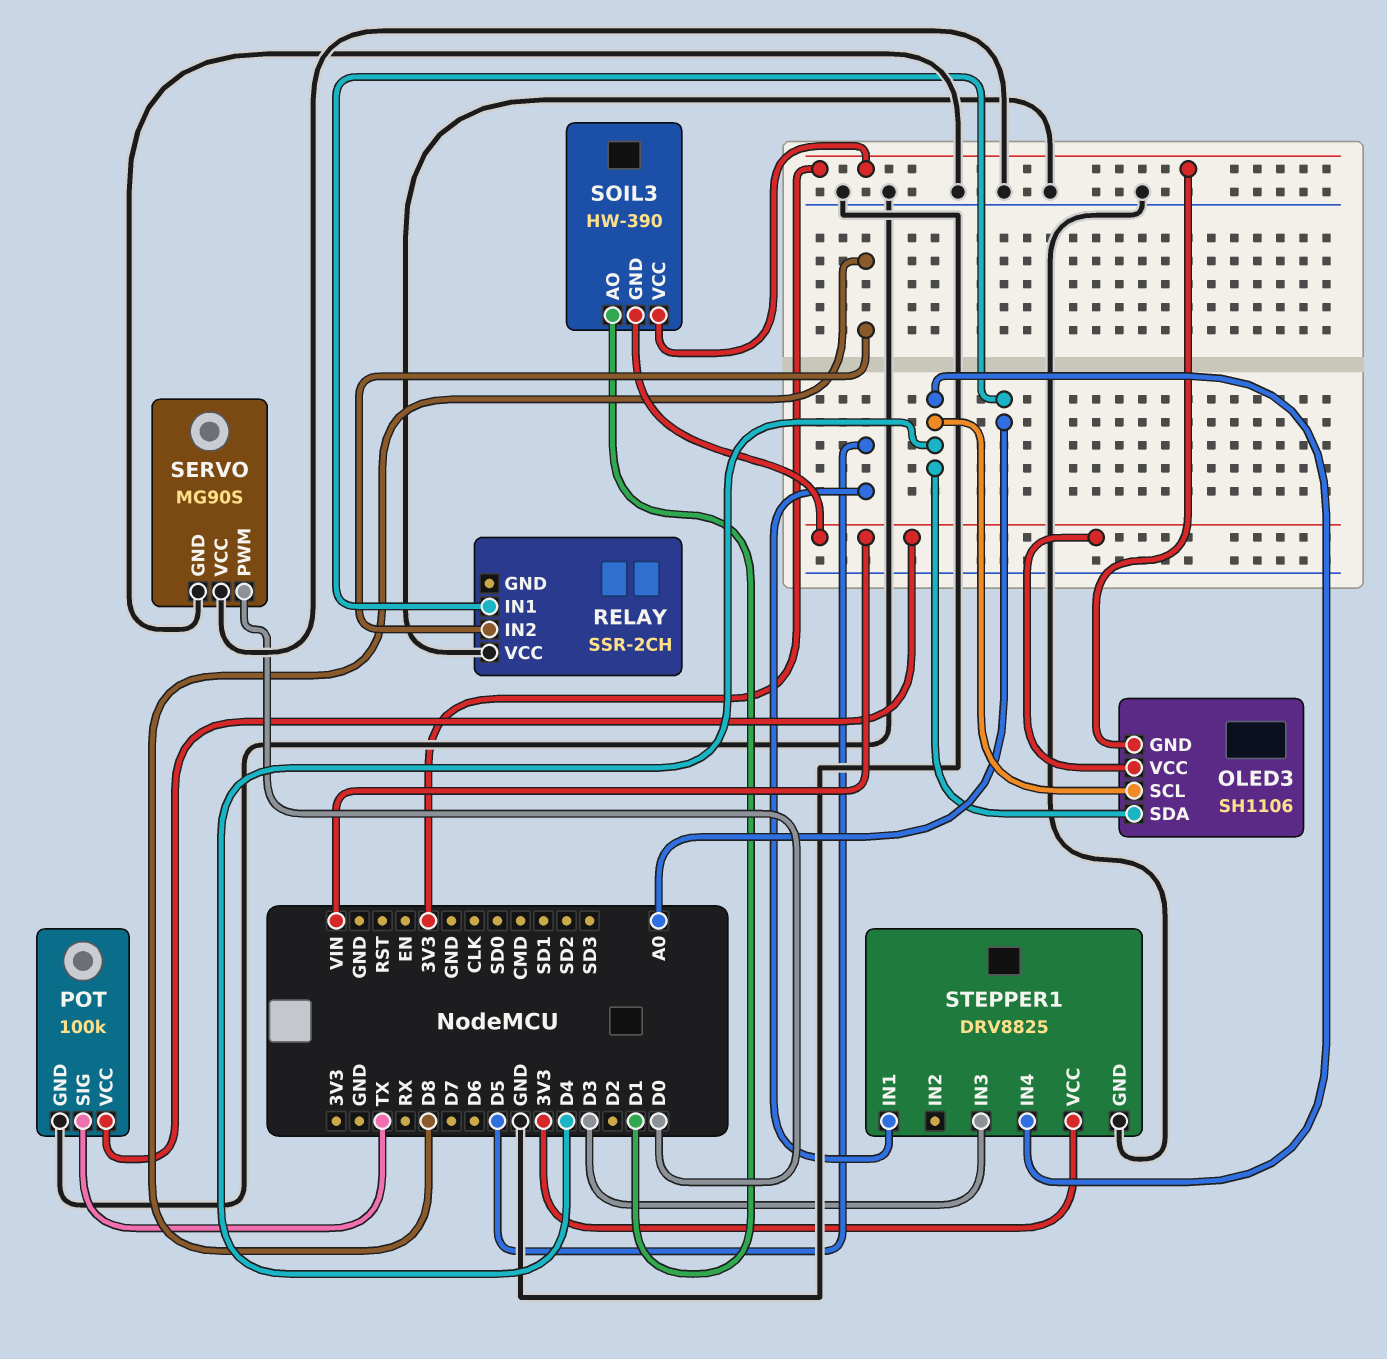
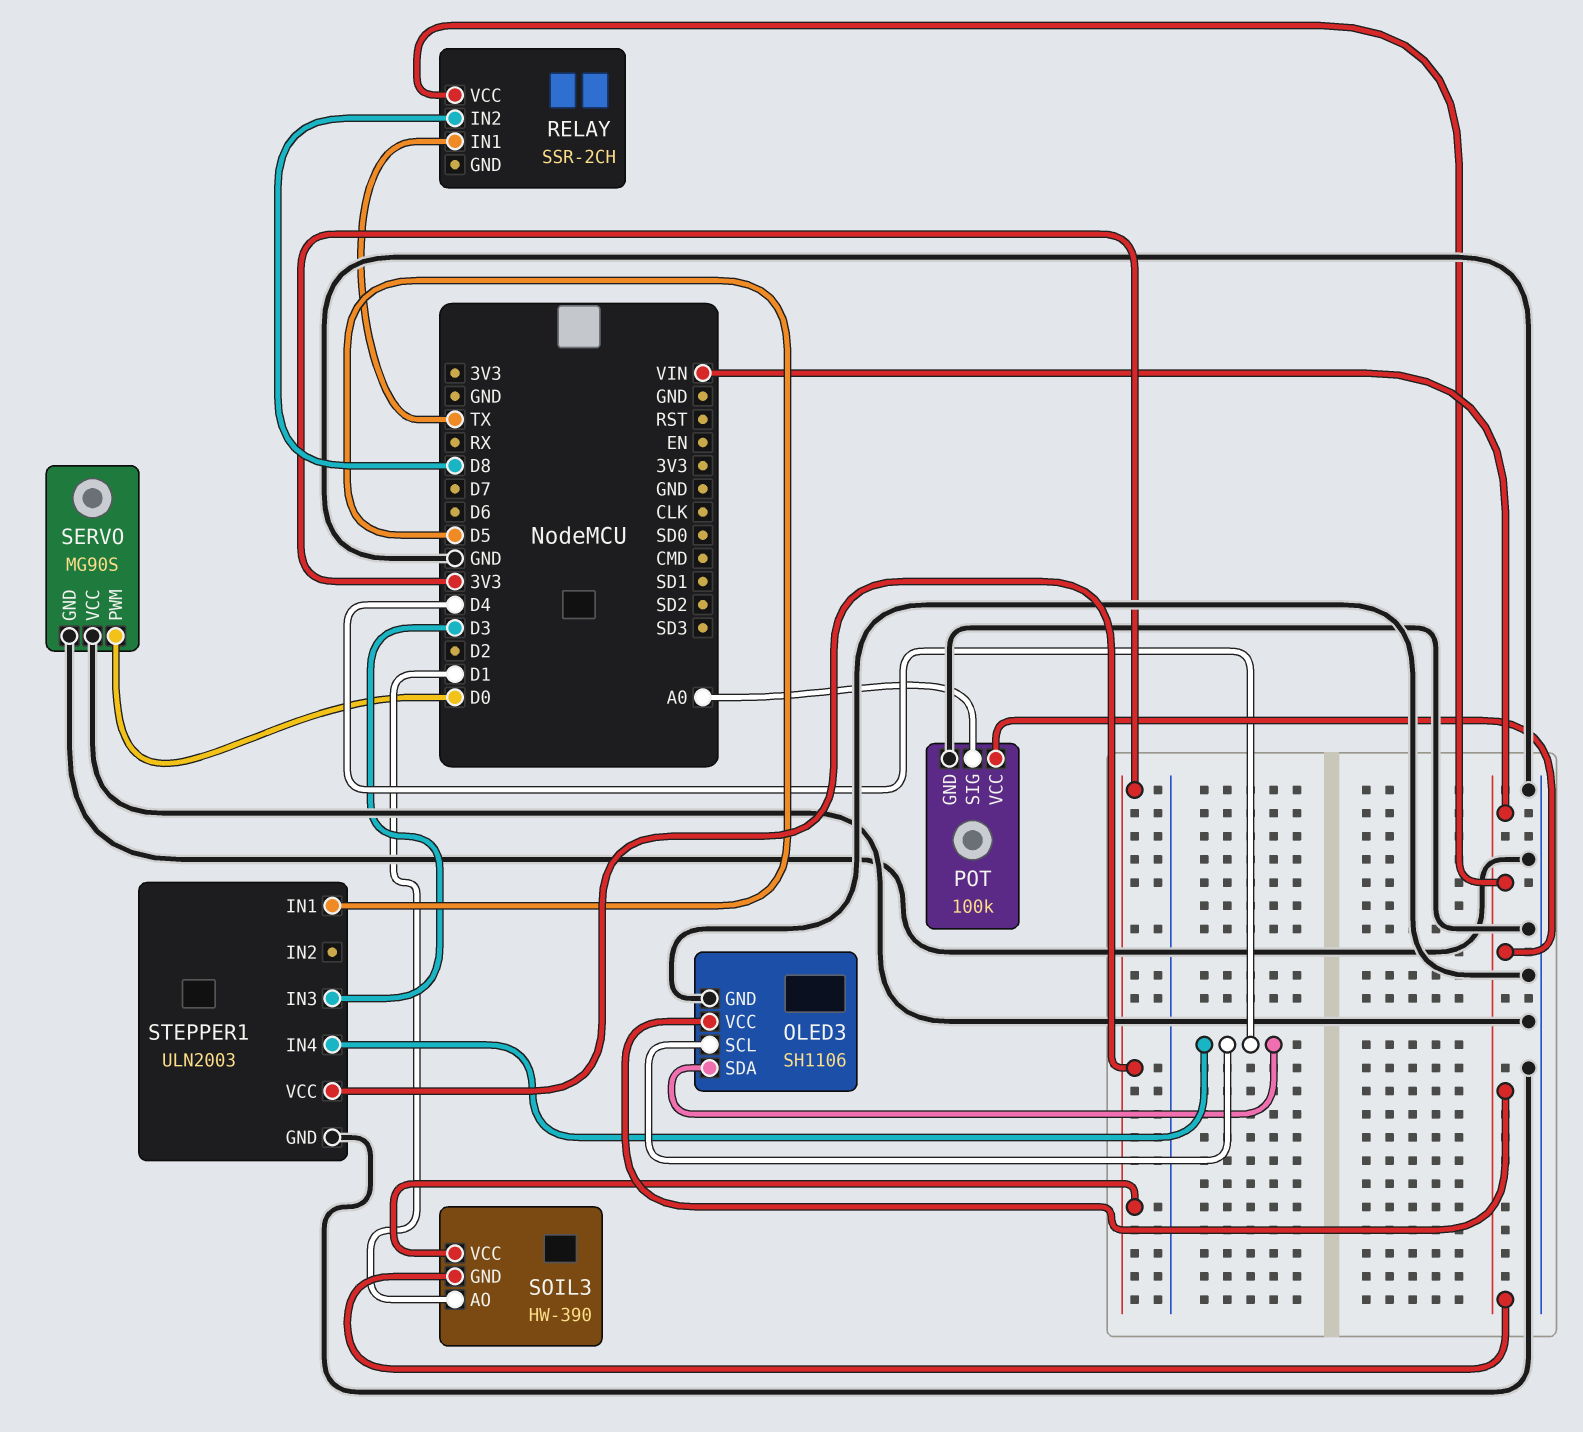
OLED3 pin GND: 3V3 -> GND
POT pin SIG: TX -> A0
RELAY pin IN1: A0 -> TX
RELAY pin VCC: GND -> VIN
STEPPER1: DRV8825 -> ULN2003

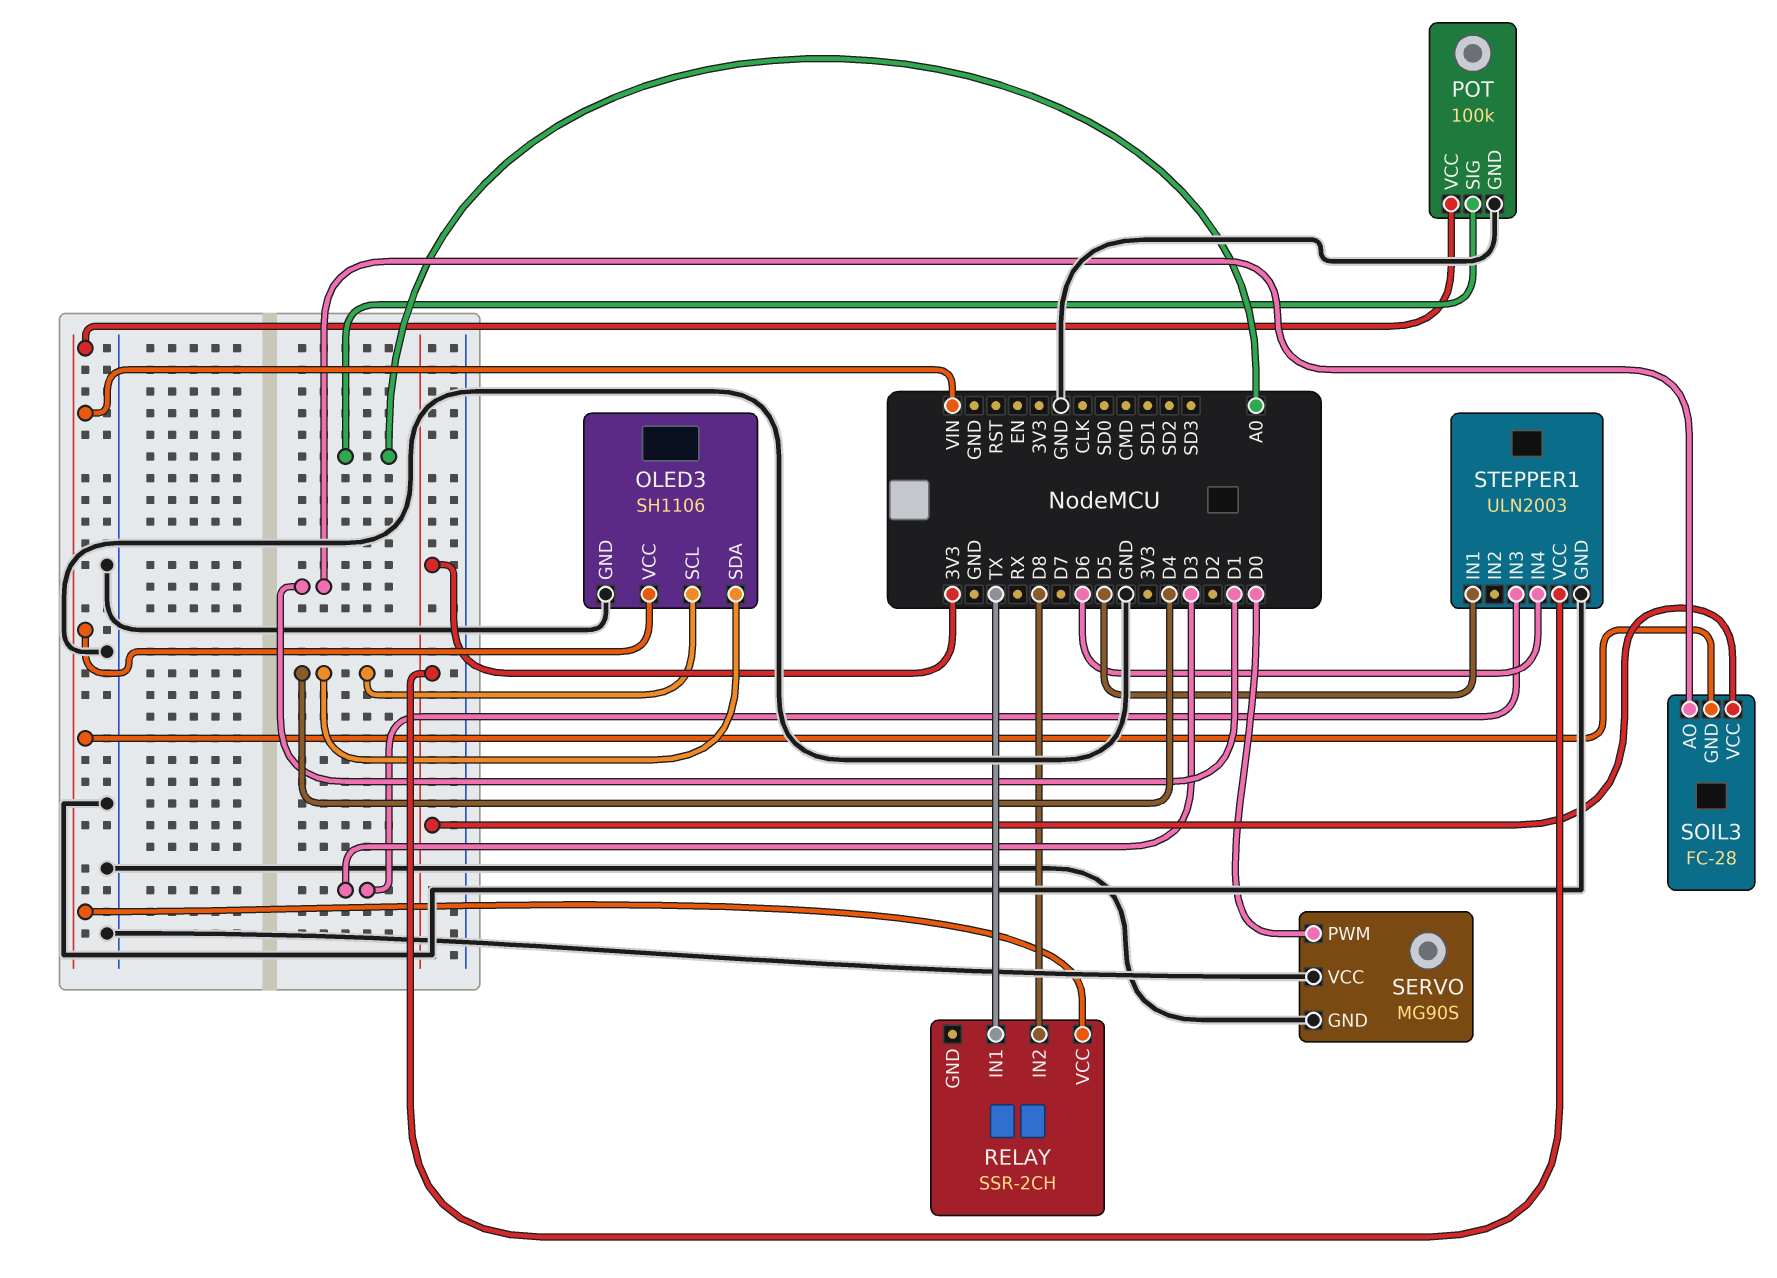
SOIL3: HW-390 -> FC-28
STEPPER1 pin IN4: D4 -> D6

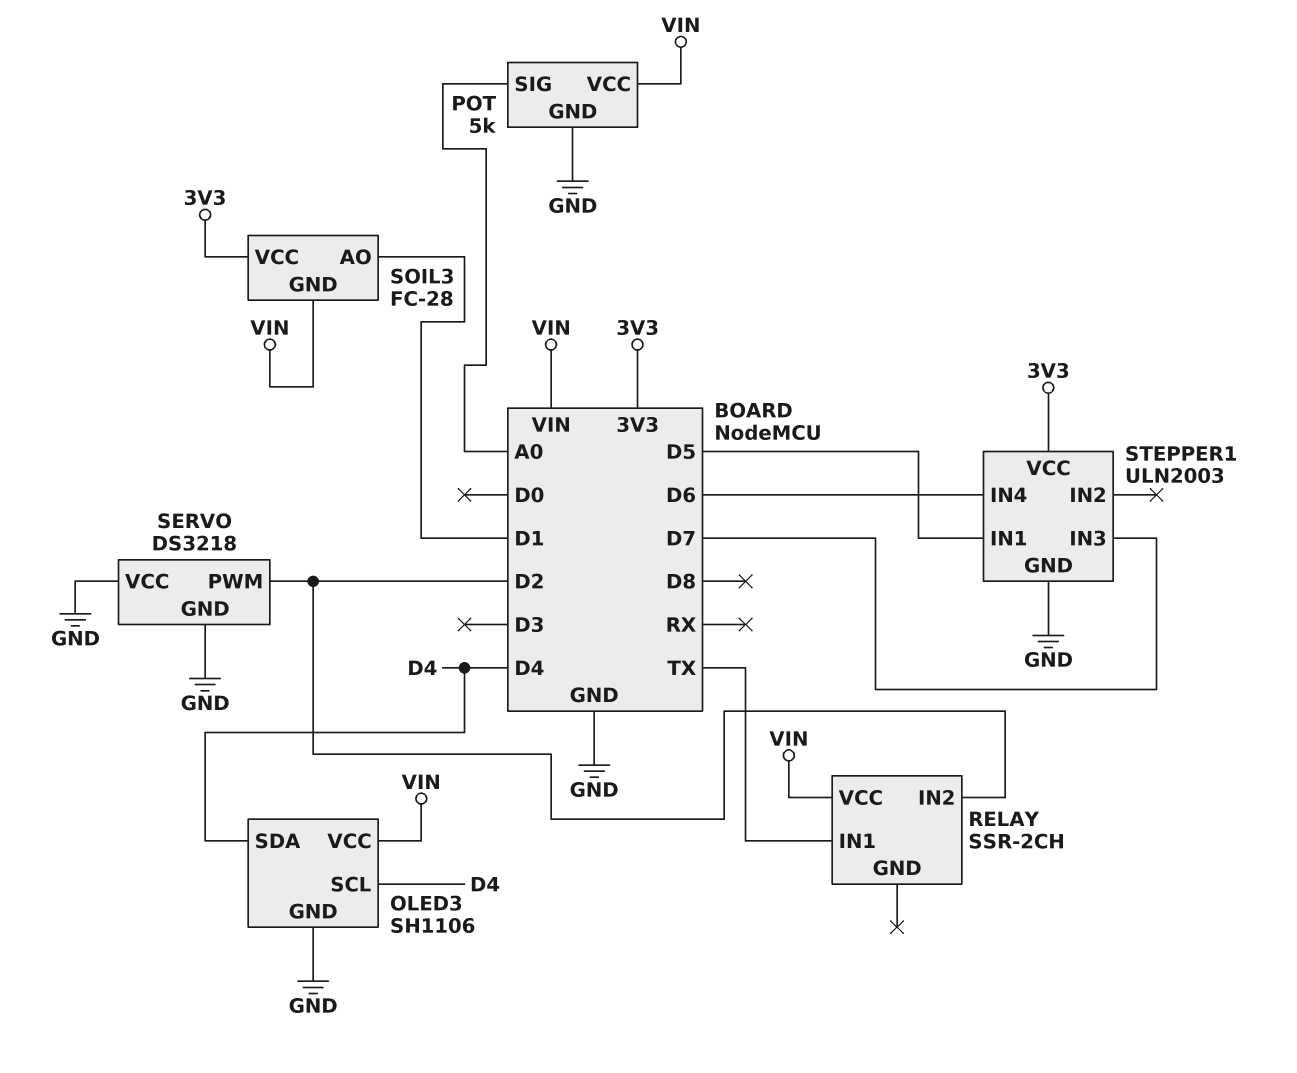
POT: 100k -> 5k
RELAY pin IN2: D8 -> D2
SERVO: MG90S -> DS3218
SERVO pin PWM: D0 -> D2
STEPPER1 pin IN3: D3 -> D7

